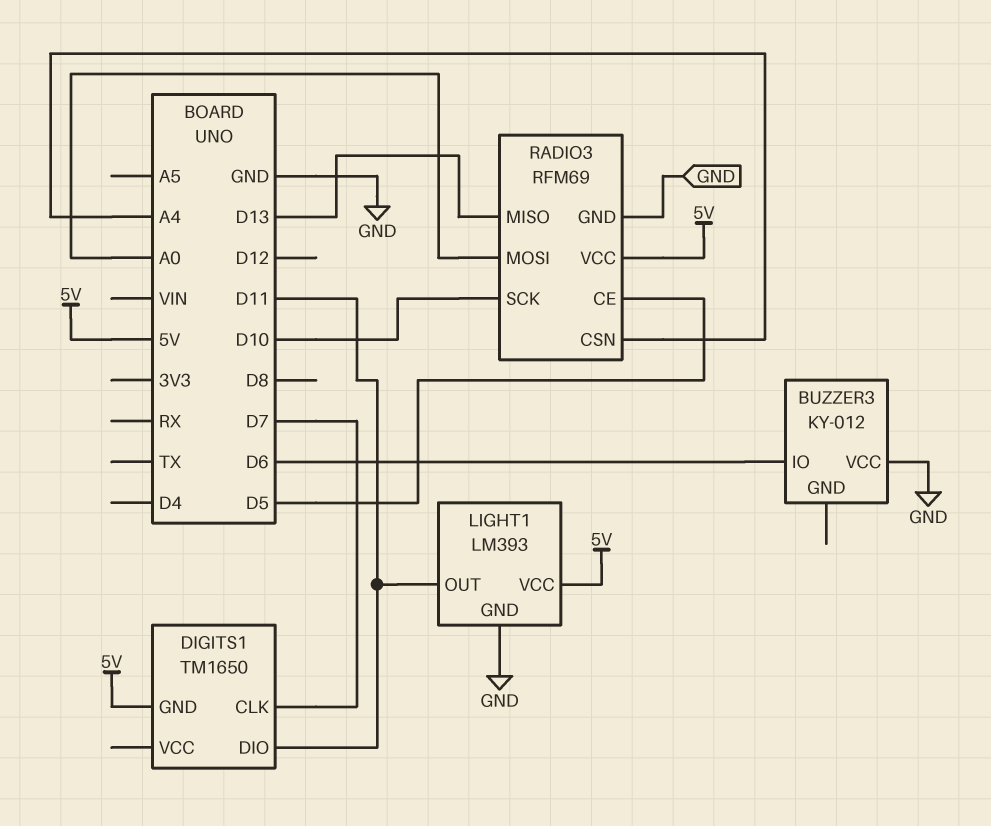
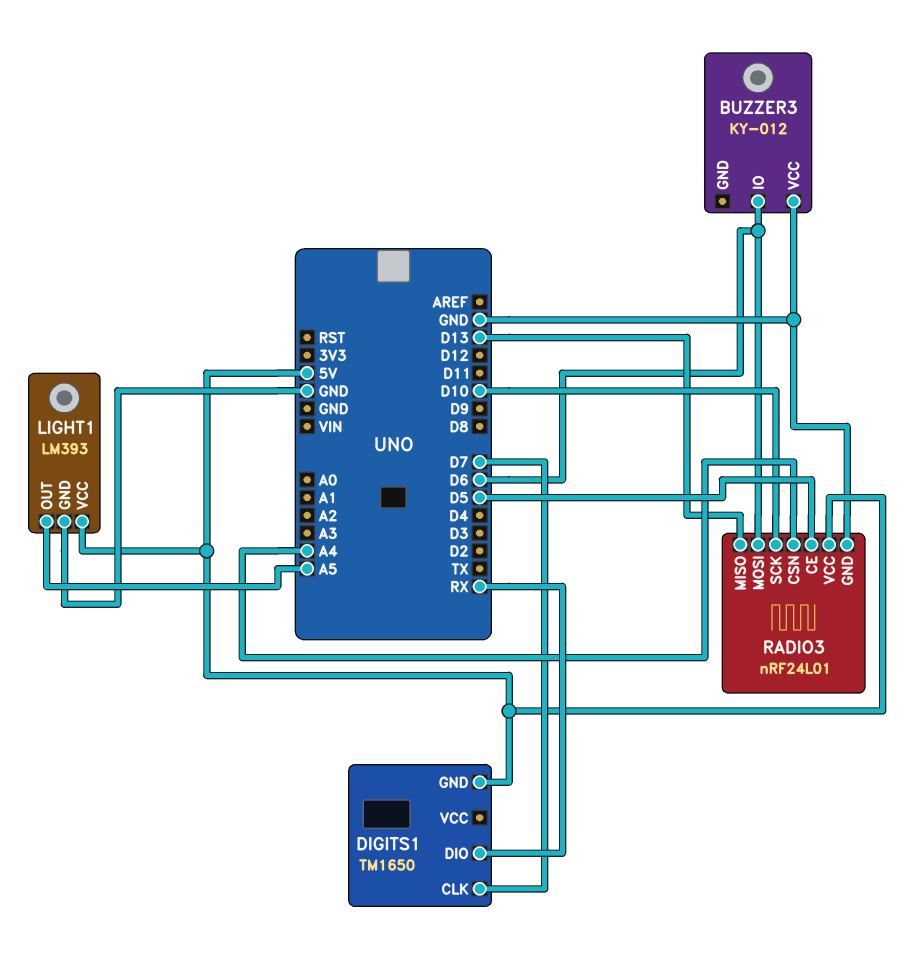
DIGITS1 pin DIO: D11 -> RX
LIGHT1 pin OUT: D11 -> A5
RADIO3: RFM69 -> nRF24L01
RADIO3 pin MOSI: A0 -> D6

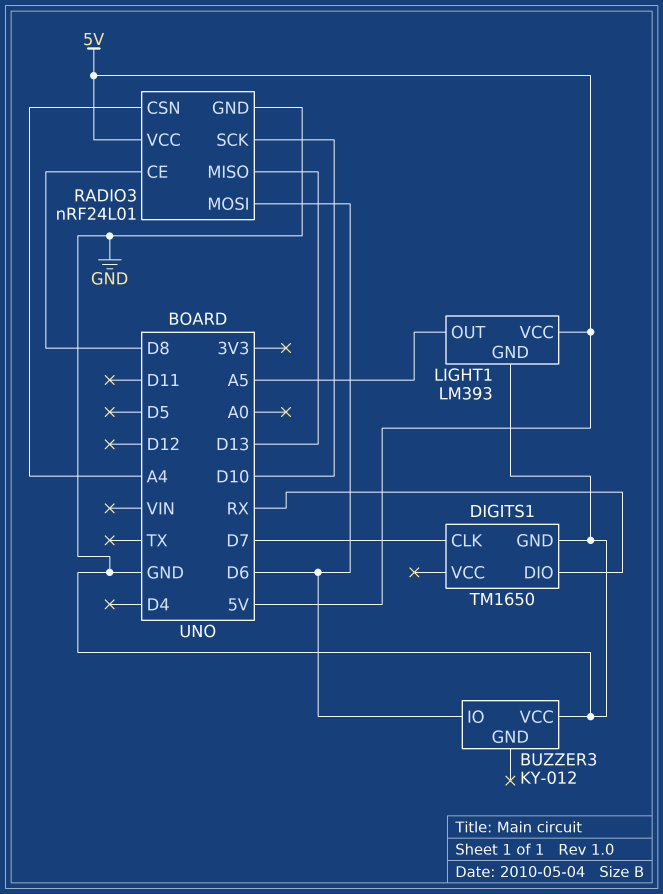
DIGITS1 pin GND: 5V -> GND
RADIO3 pin CE: D5 -> D8

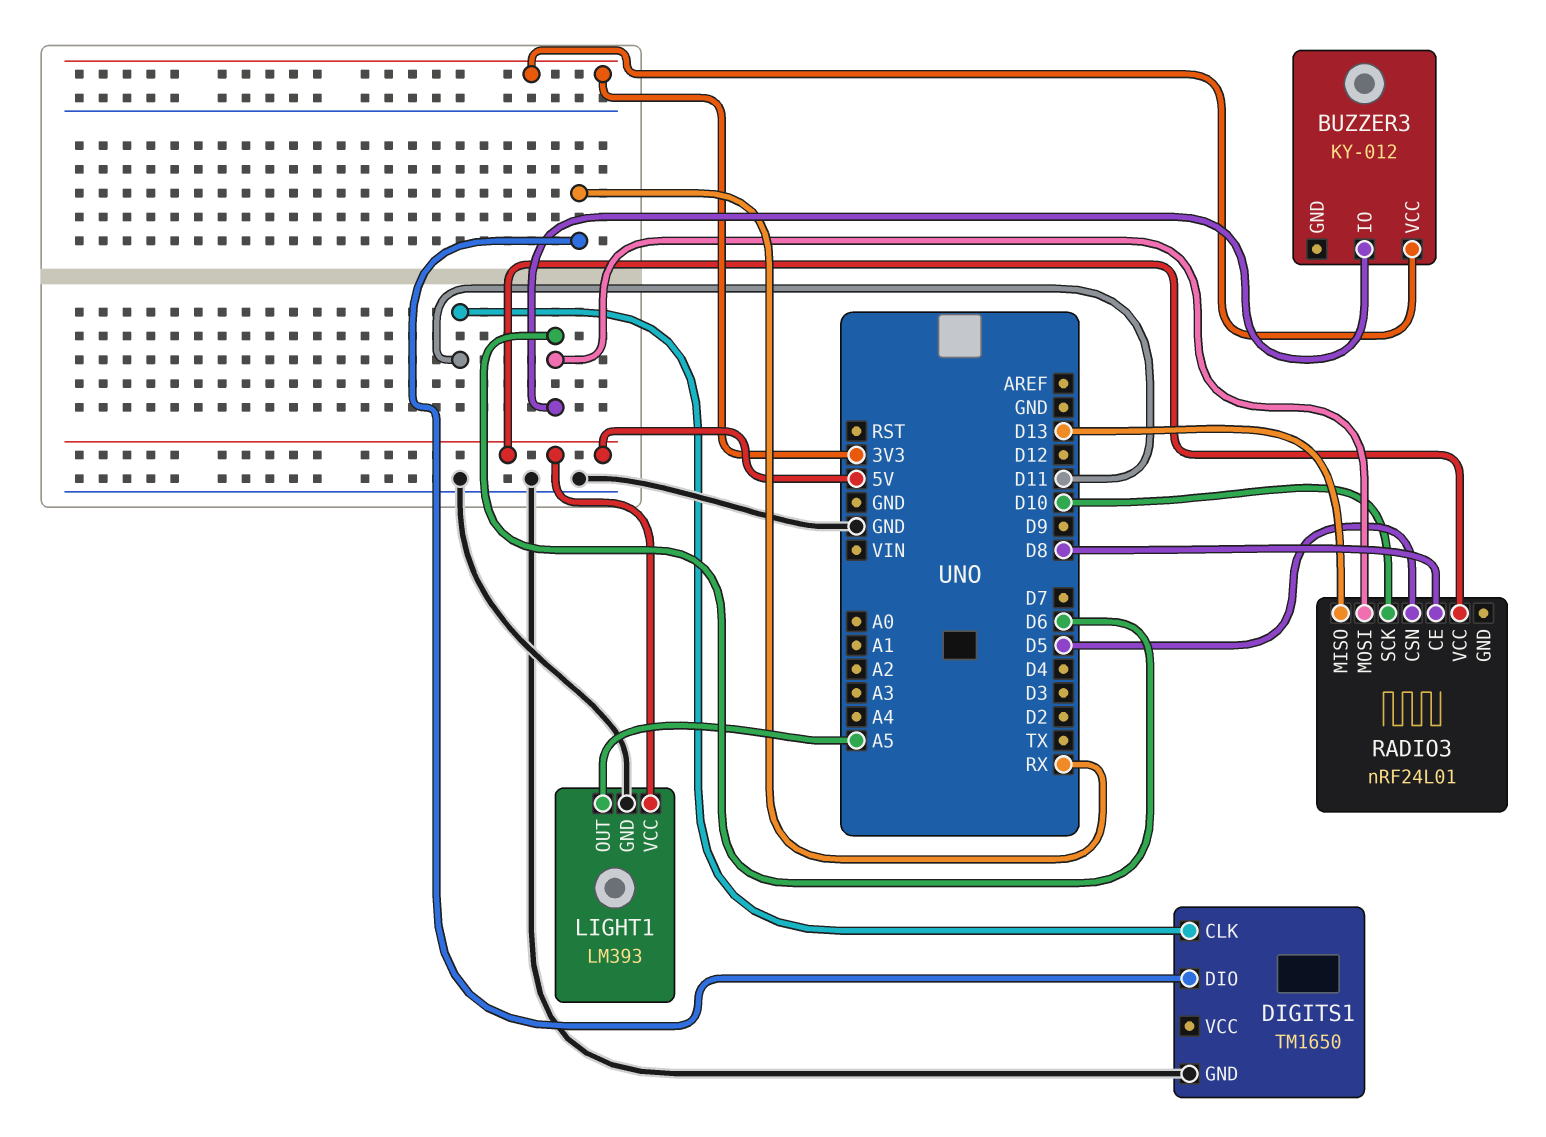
BUZZER3 pin VCC: GND -> 3V3
DIGITS1 pin CLK: D7 -> D11
RADIO3 pin CSN: A4 -> D5
RADIO3 pin GND: GND -> none

